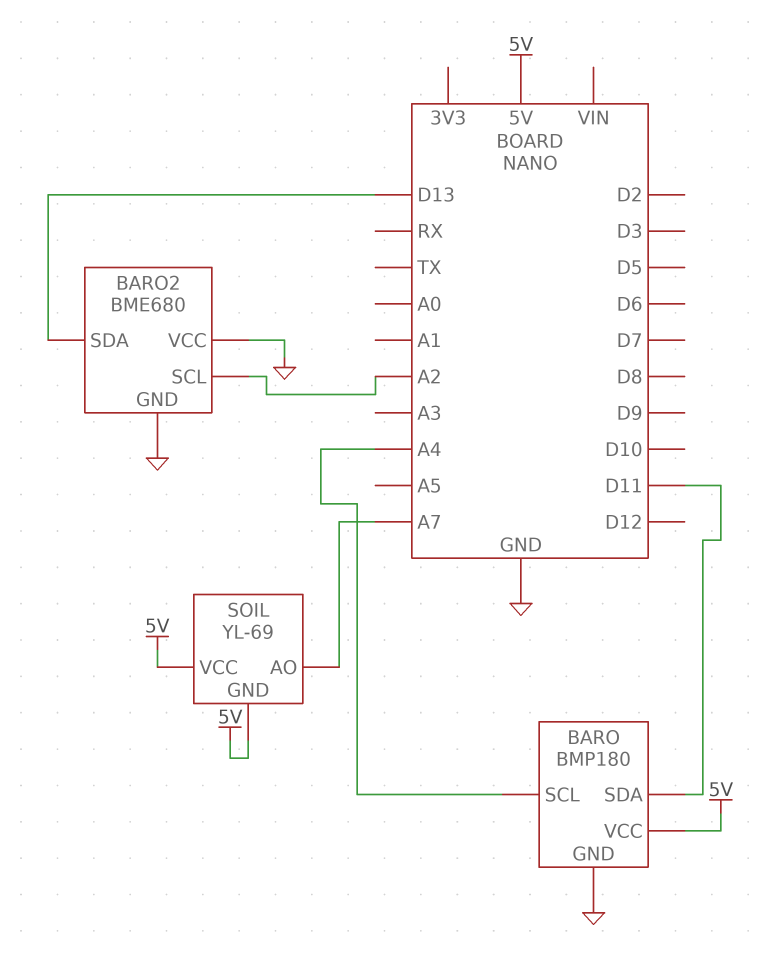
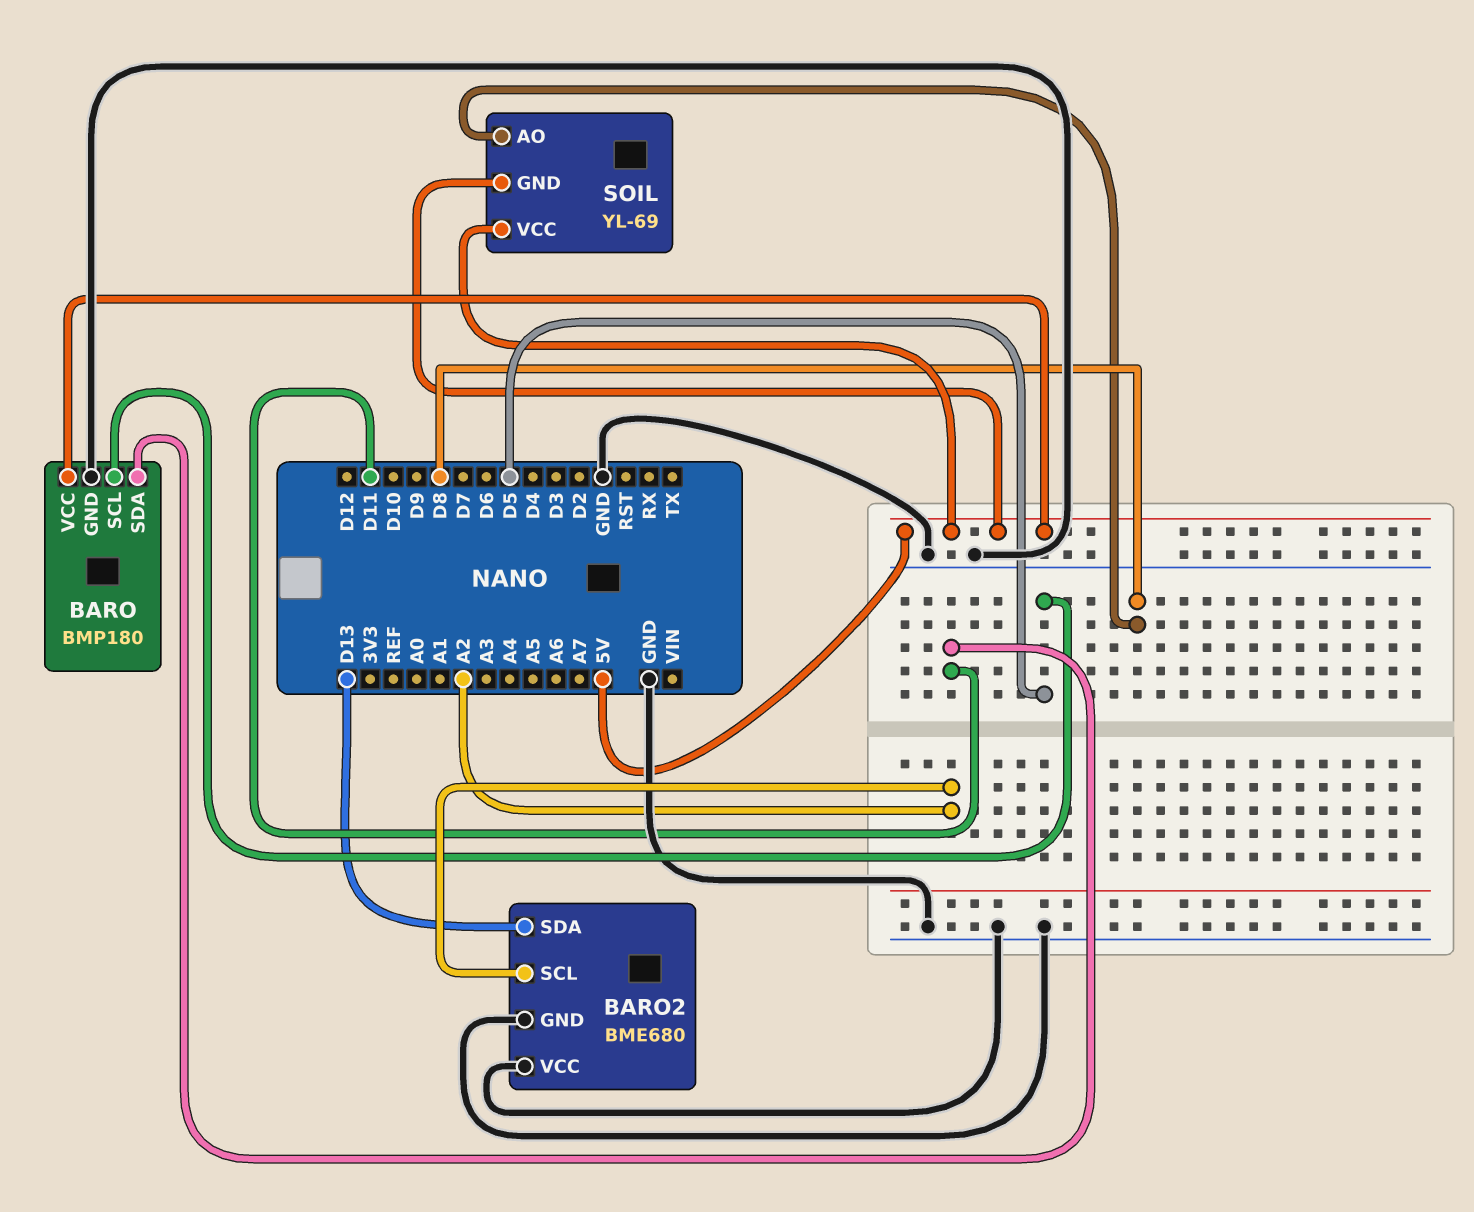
BARO pin SCL: A4 -> D5
SOIL pin AO: A7 -> D8

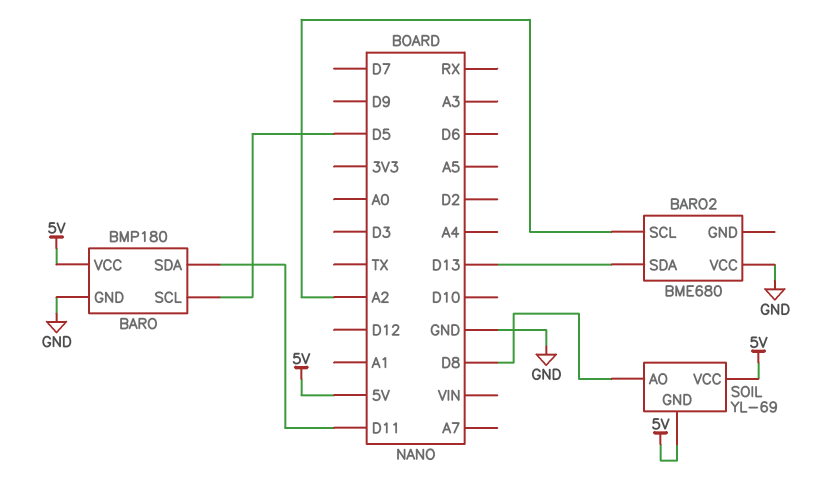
BARO2 pin GND: GND -> none

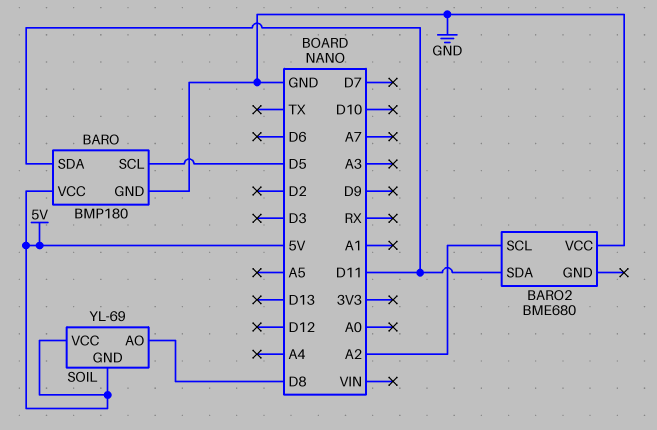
BARO2 pin SDA: D13 -> D11

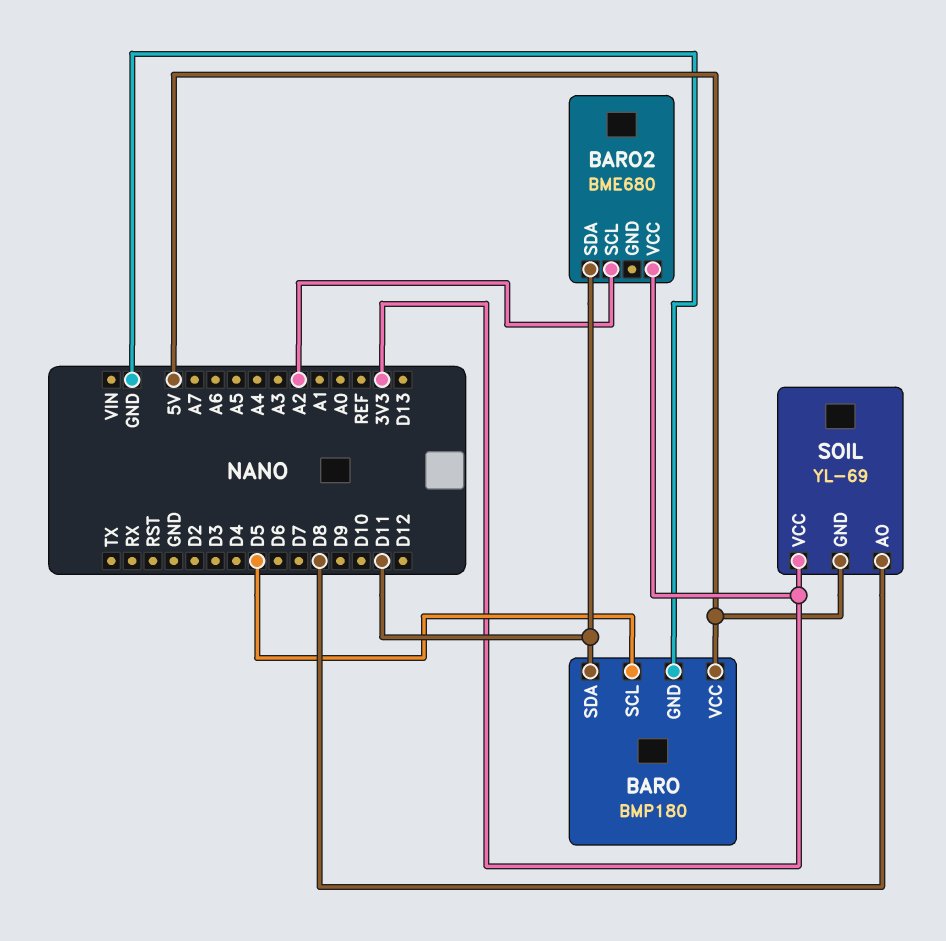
BARO2 pin VCC: GND -> 3V3
SOIL pin VCC: 5V -> 3V3

